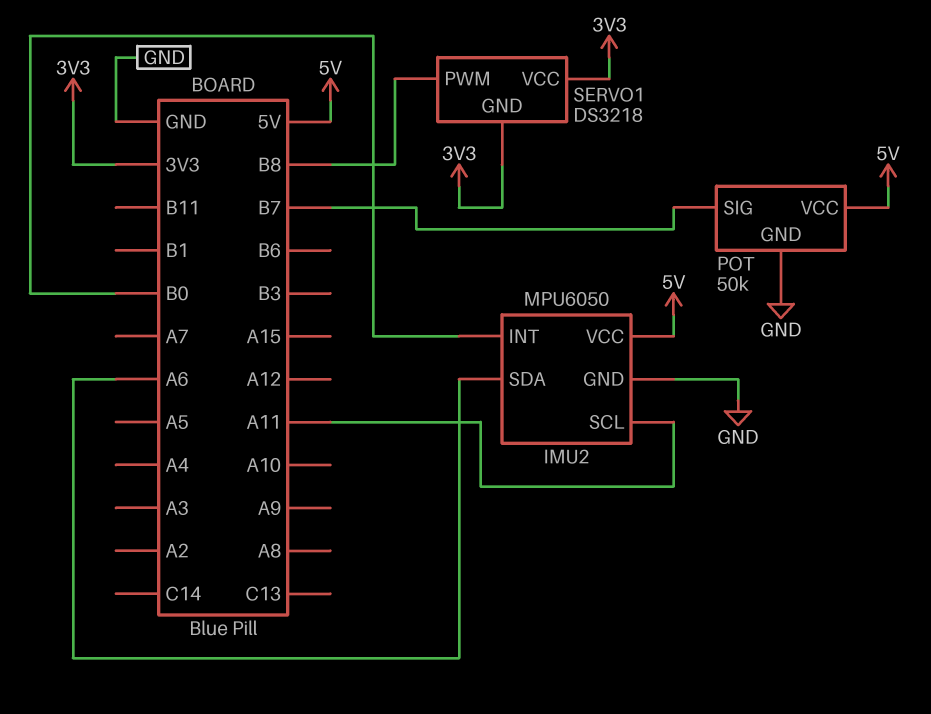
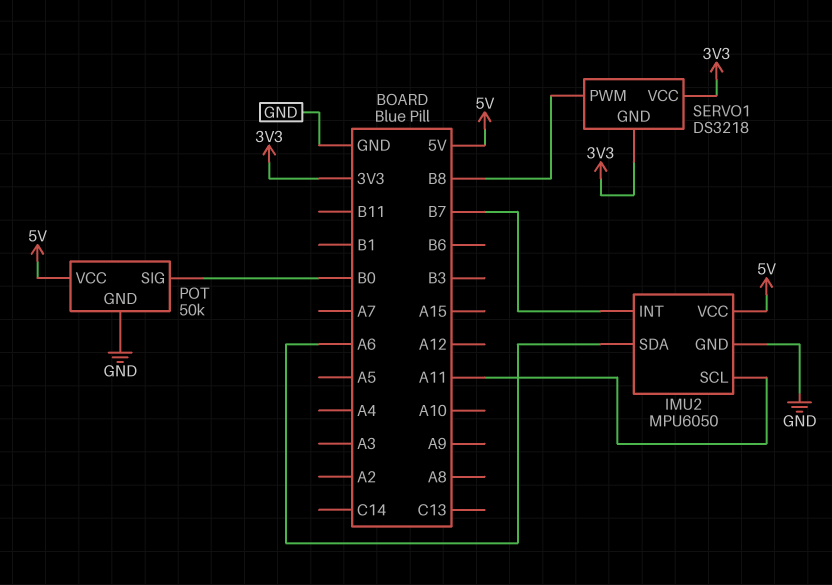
IMU2 pin INT: B0 -> B7
POT pin SIG: B7 -> B0

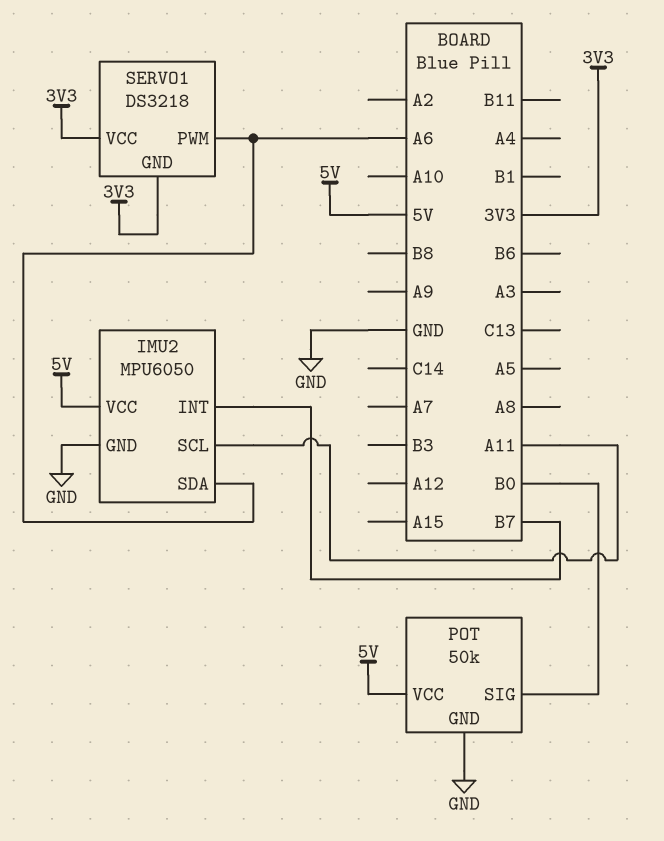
SERVO1 pin PWM: B8 -> A6

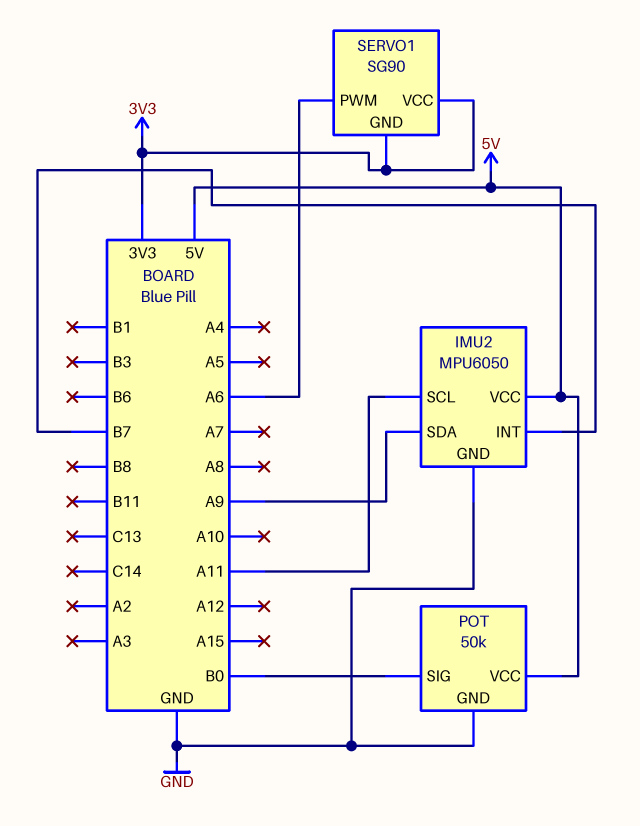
IMU2 pin SDA: A6 -> A9
SERVO1: DS3218 -> SG90

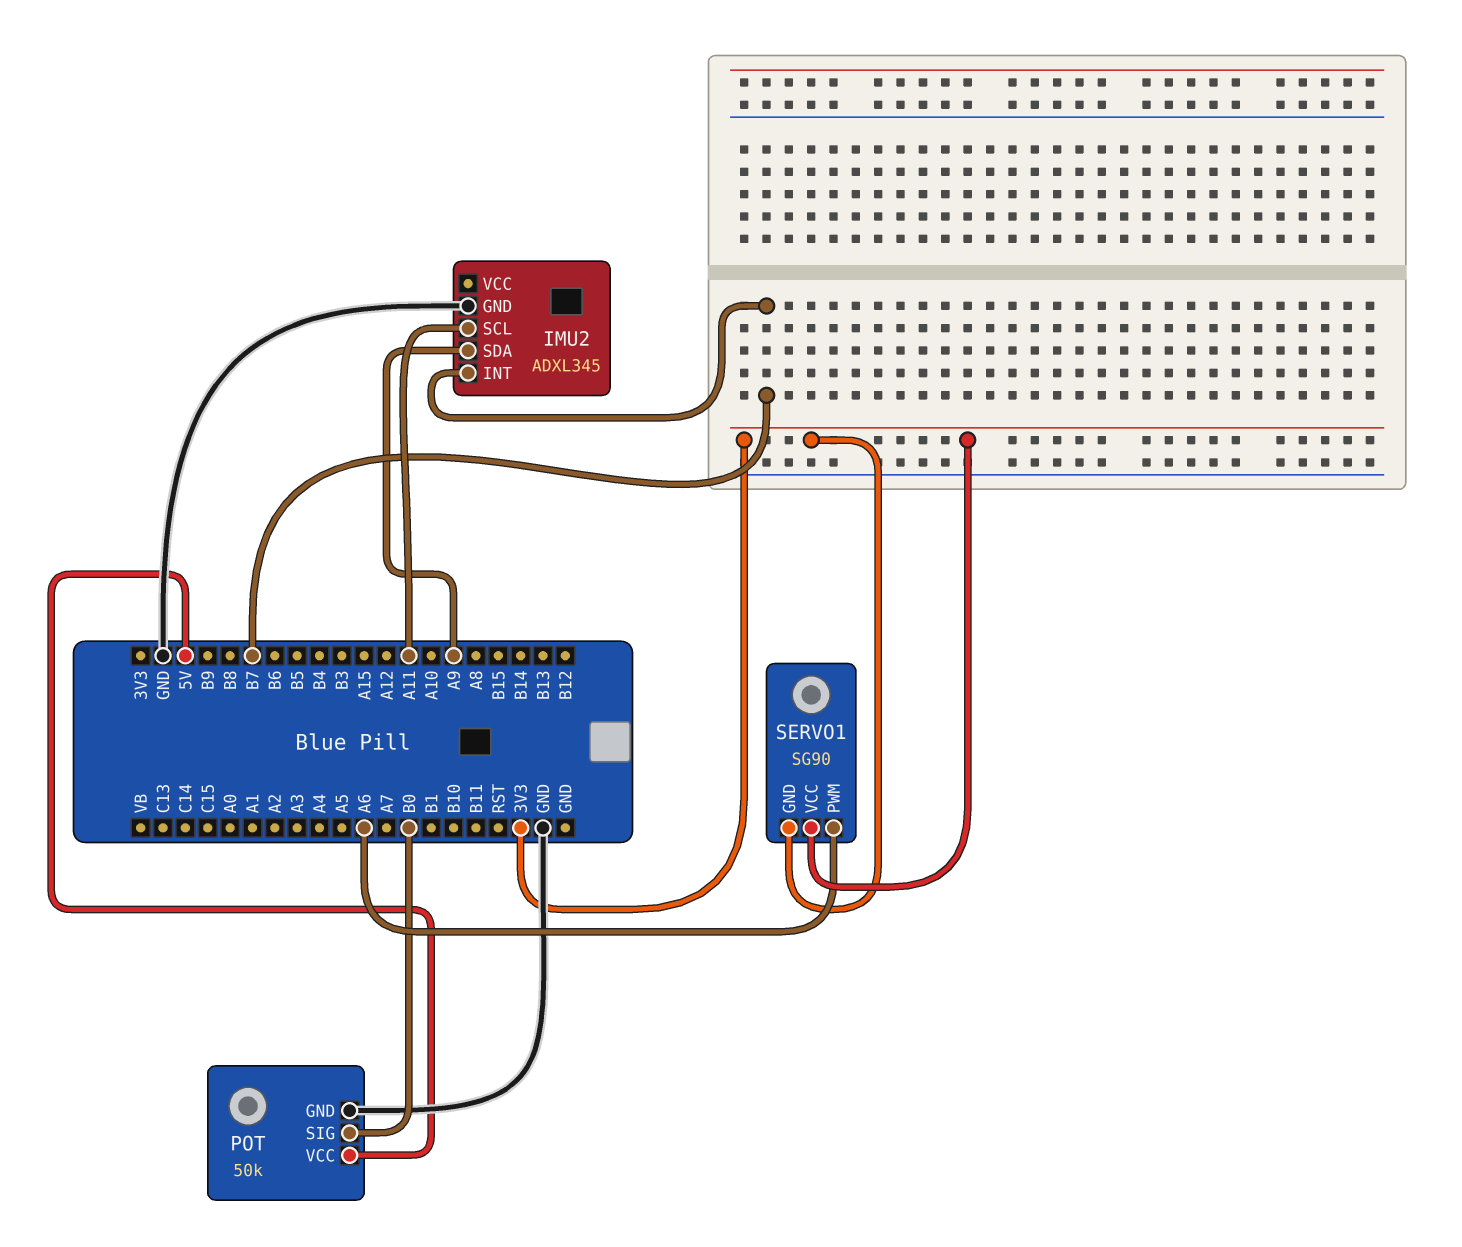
IMU2: MPU6050 -> ADXL345
IMU2 pin VCC: 5V -> none

